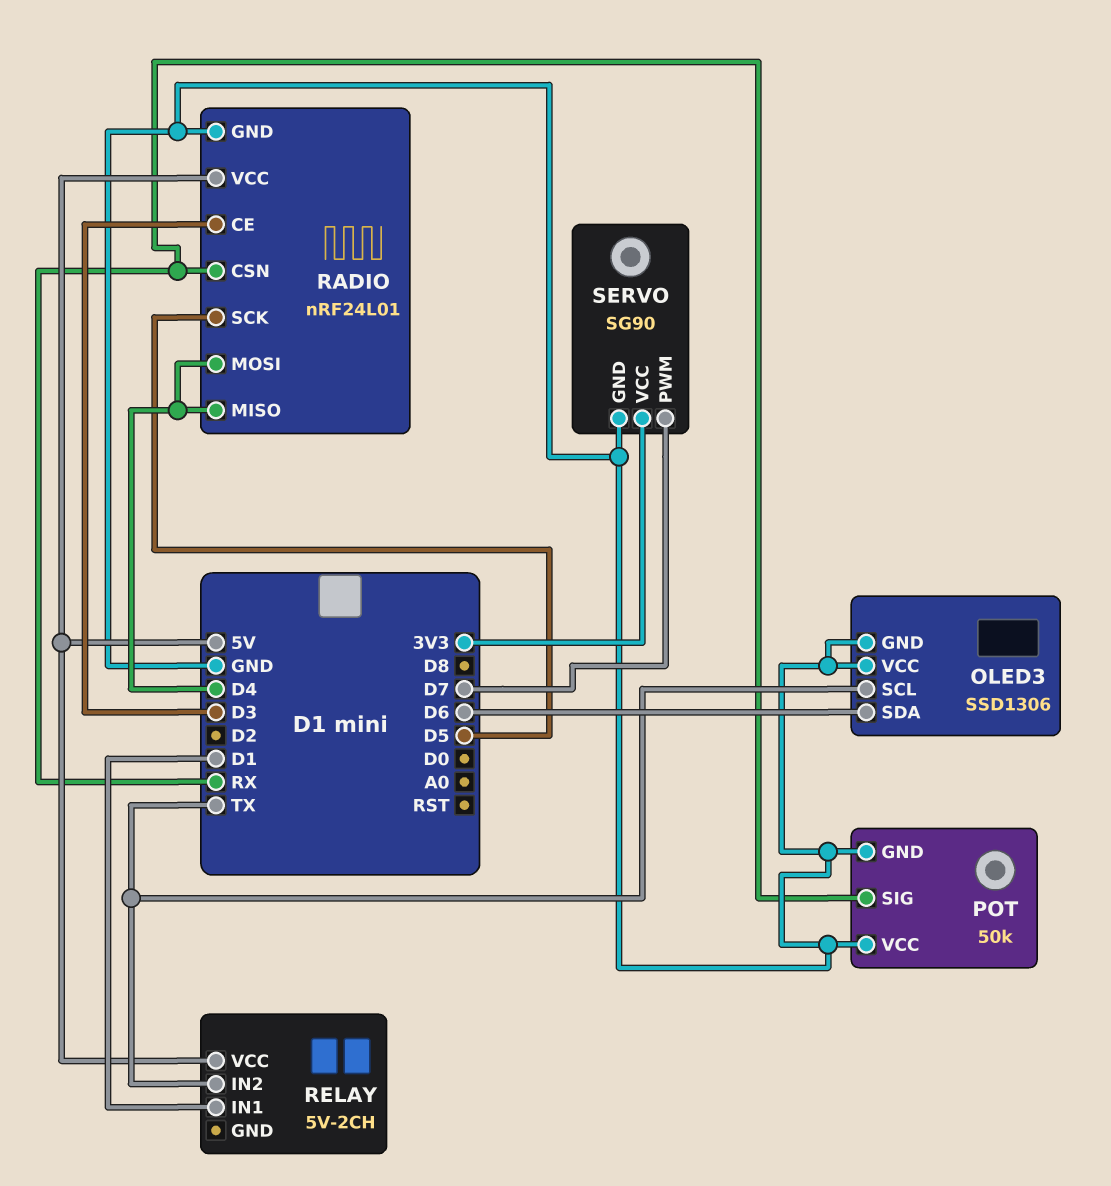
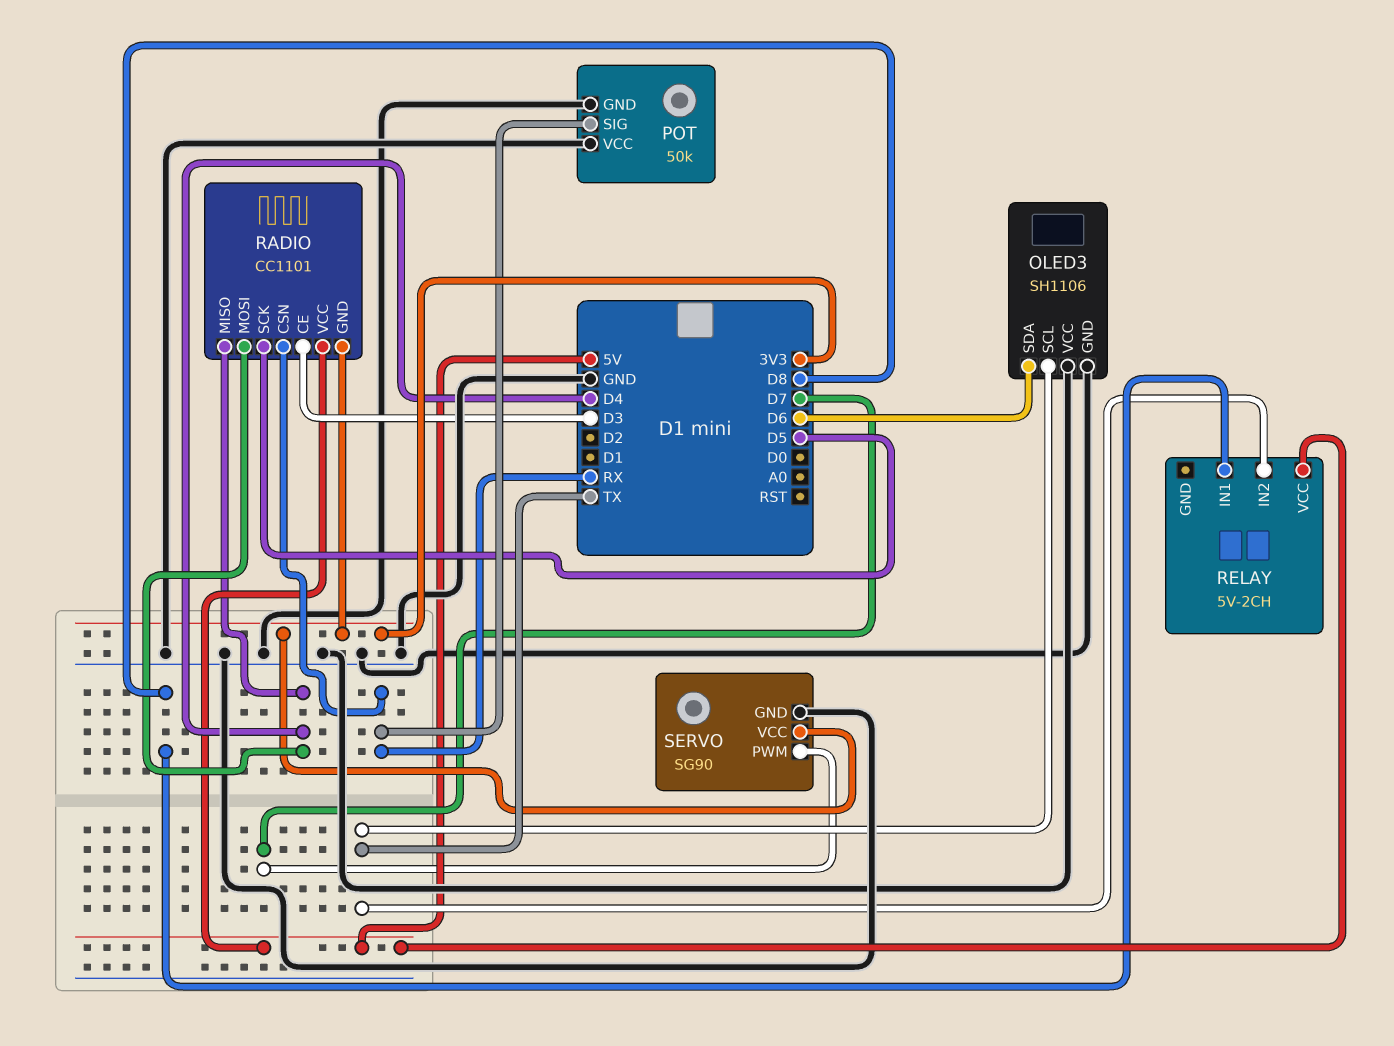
OLED3: SSD1306 -> SH1106
RADIO: nRF24L01 -> CC1101
RADIO pin GND: GND -> 3V3
RELAY pin IN1: D1 -> D8

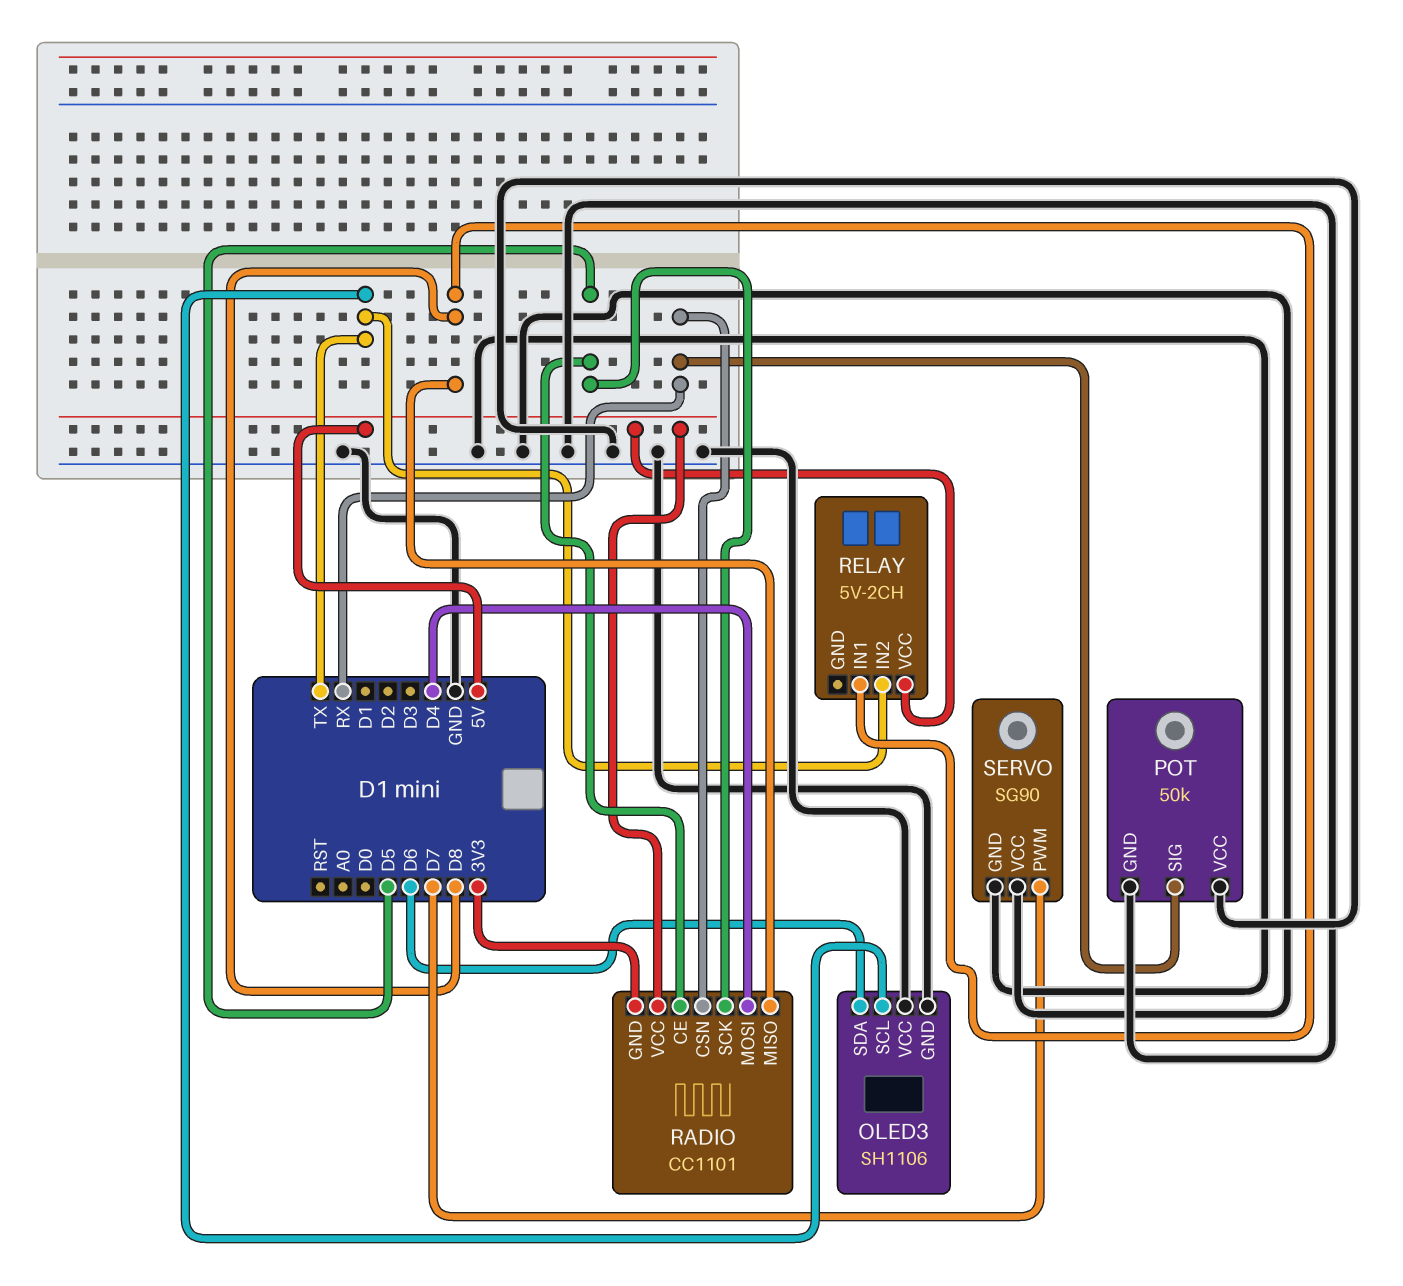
RADIO pin CE: D3 -> D5
RADIO pin MISO: D4 -> D8
SERVO pin VCC: 3V3 -> GND

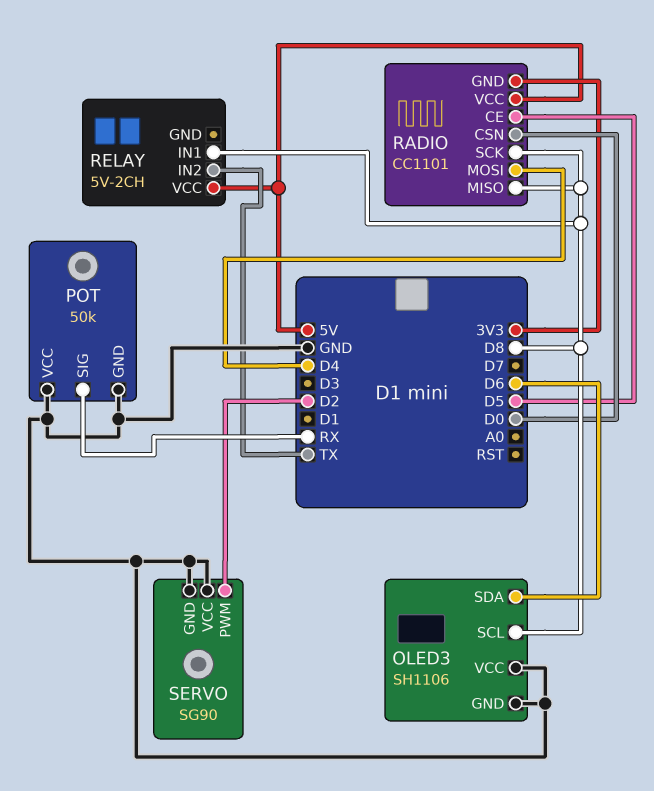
OLED3 pin SCL: TX -> D8
RADIO pin CSN: RX -> D0
RADIO pin SCK: D5 -> D8
SERVO pin PWM: D7 -> D2

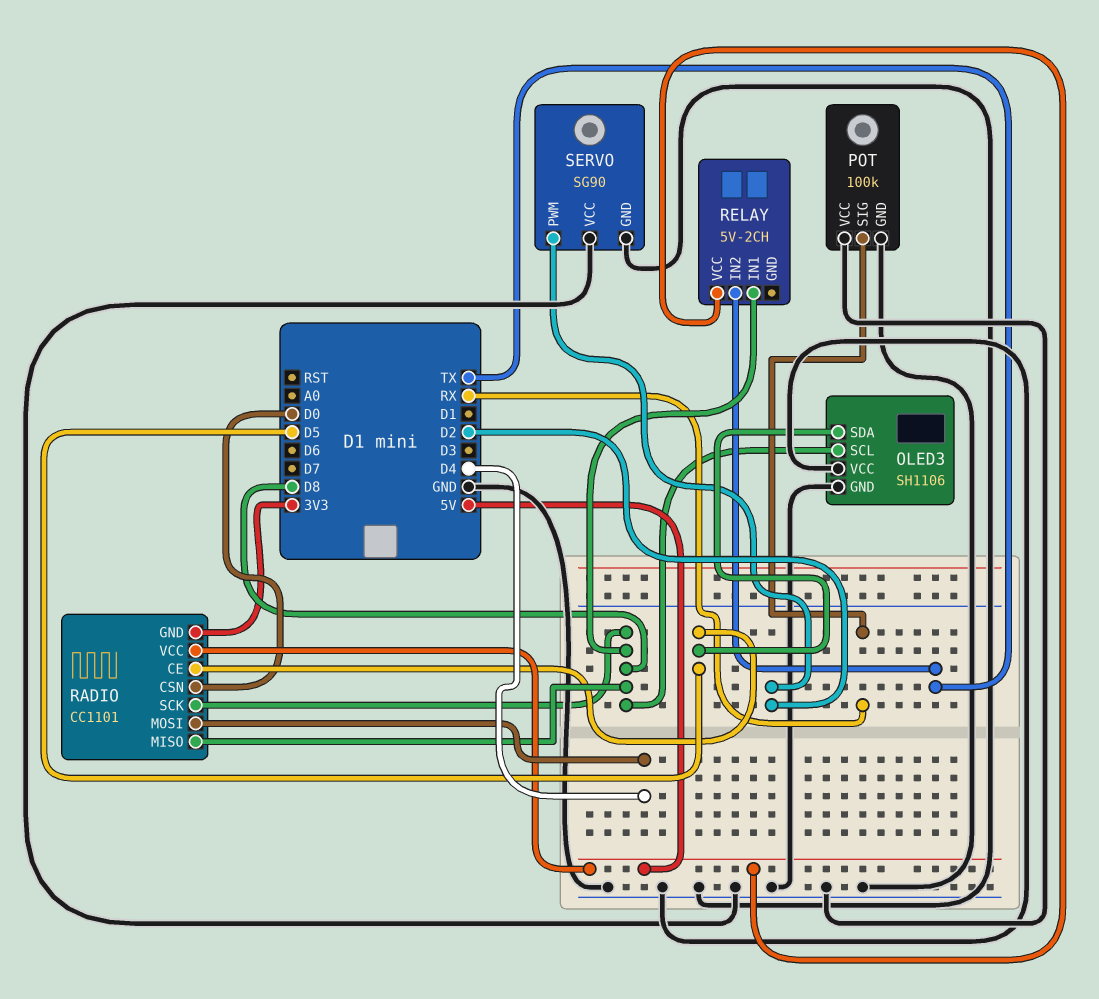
OLED3 pin SDA: D6 -> D5
POT: 50k -> 100k

